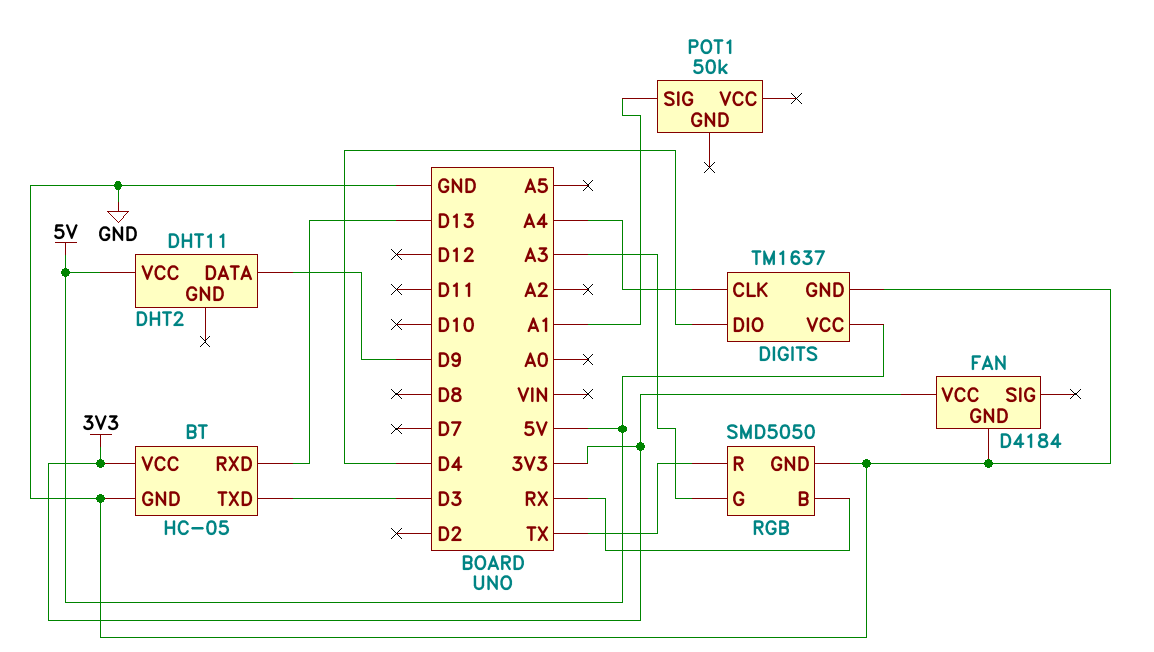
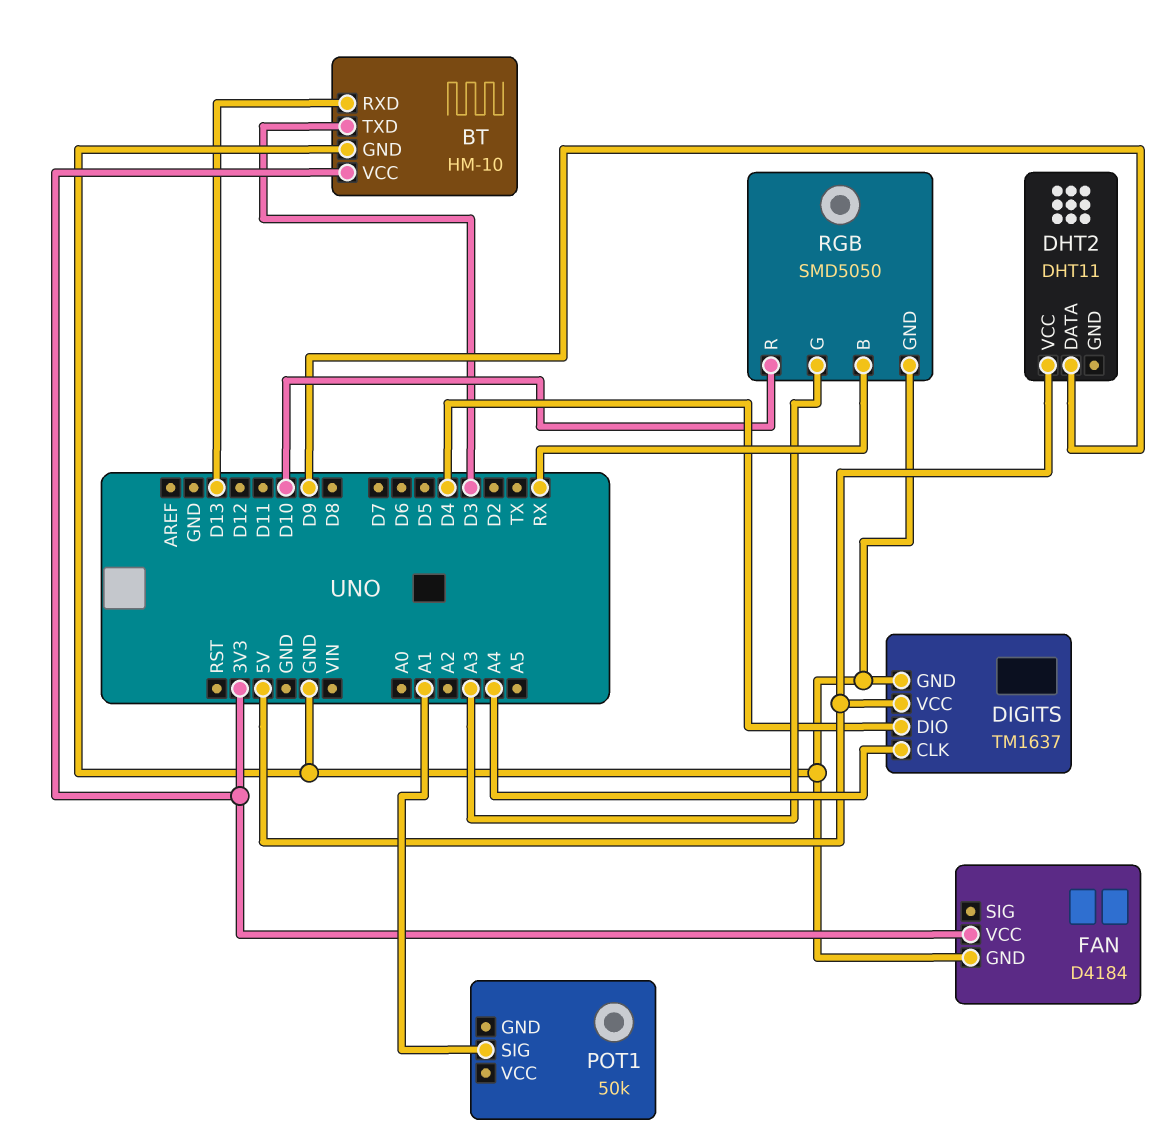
BT: HC-05 -> HM-10
RGB pin R: TX -> D10

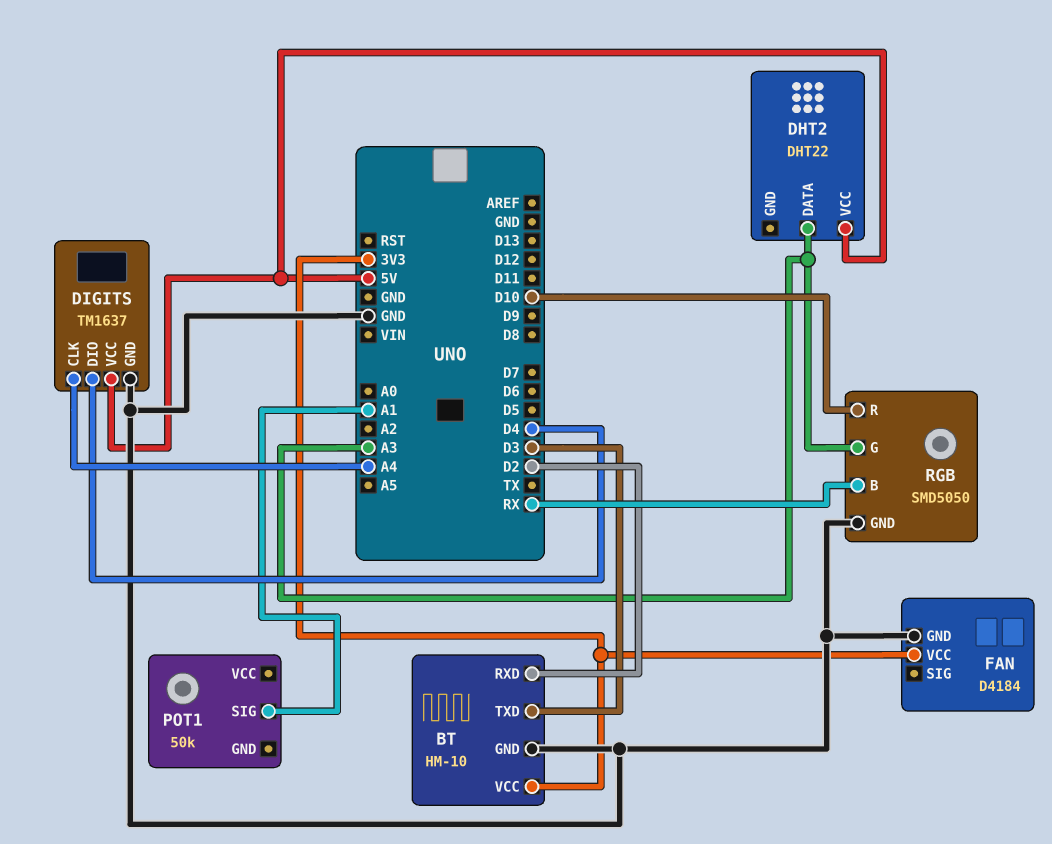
BT pin RXD: D13 -> D2
DHT2: DHT11 -> DHT22
DHT2 pin DATA: D9 -> A3

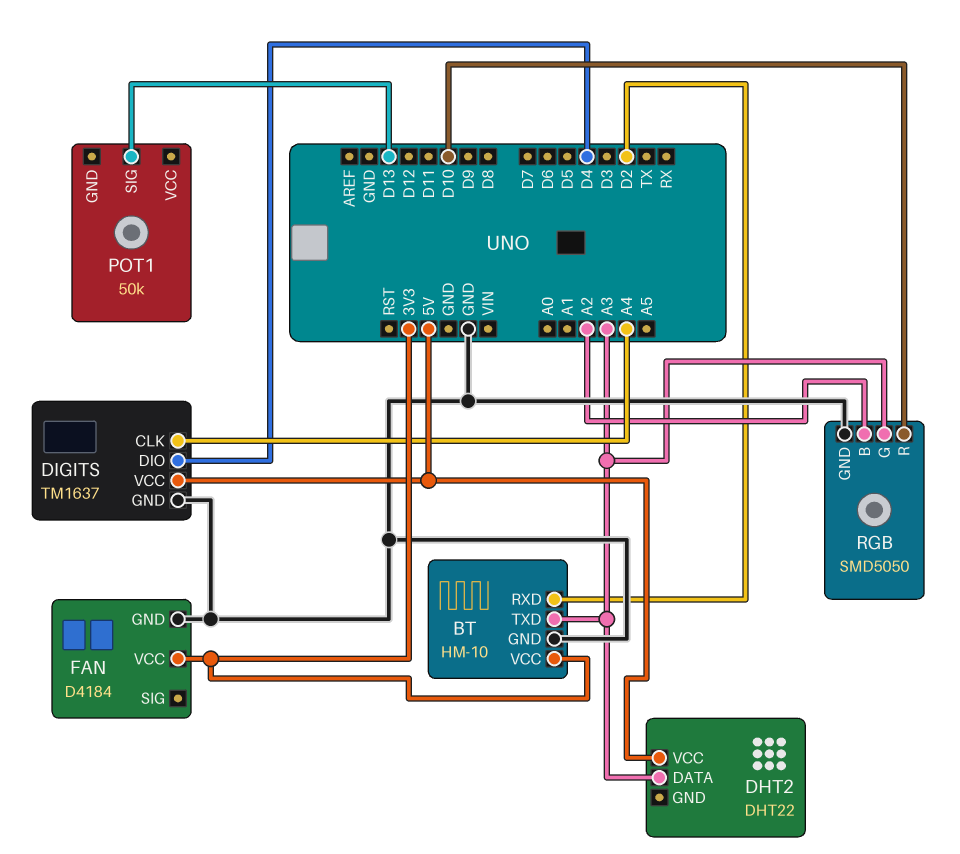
BT pin TXD: D3 -> A3
POT1 pin SIG: A1 -> D13
RGB pin B: RX -> A2

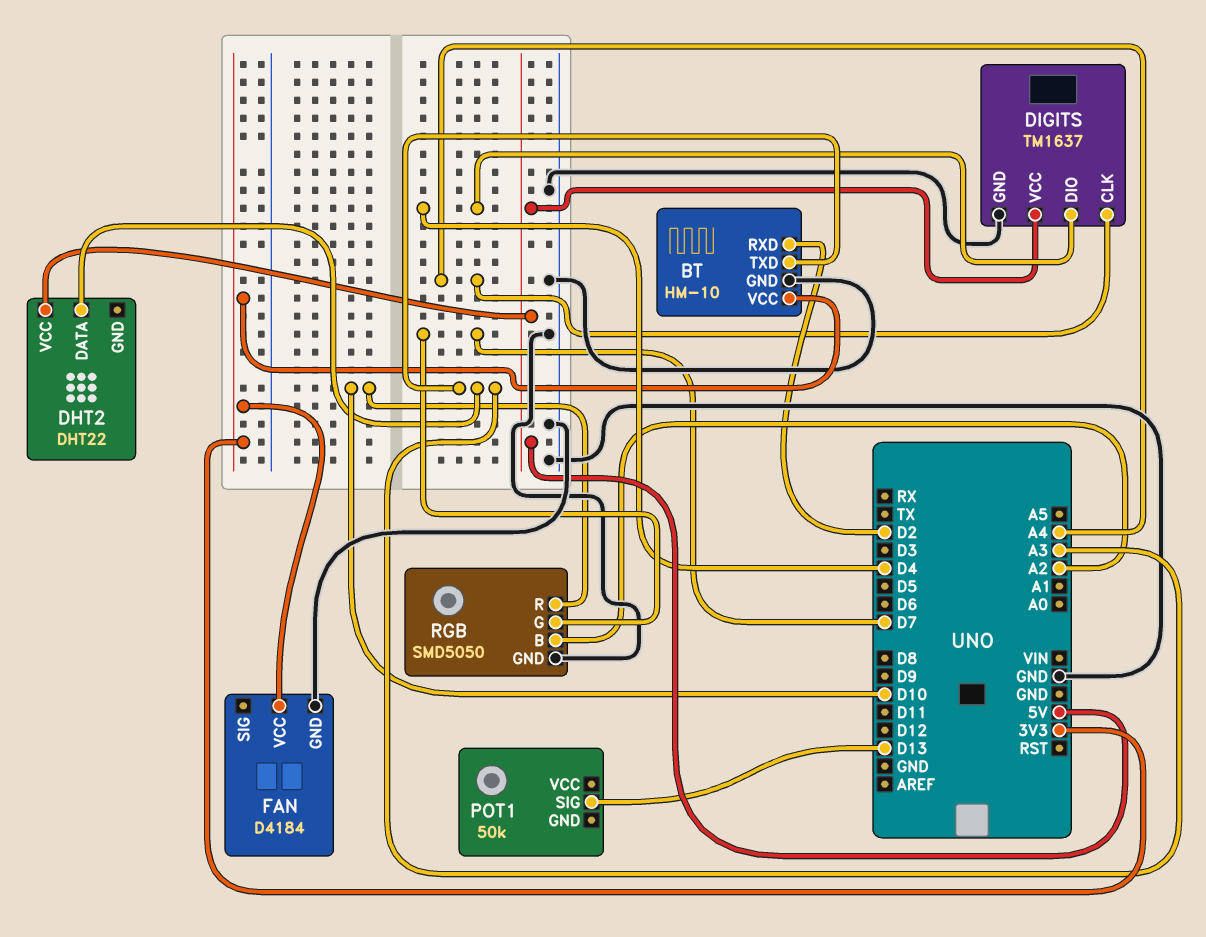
RGB pin G: A3 -> D7

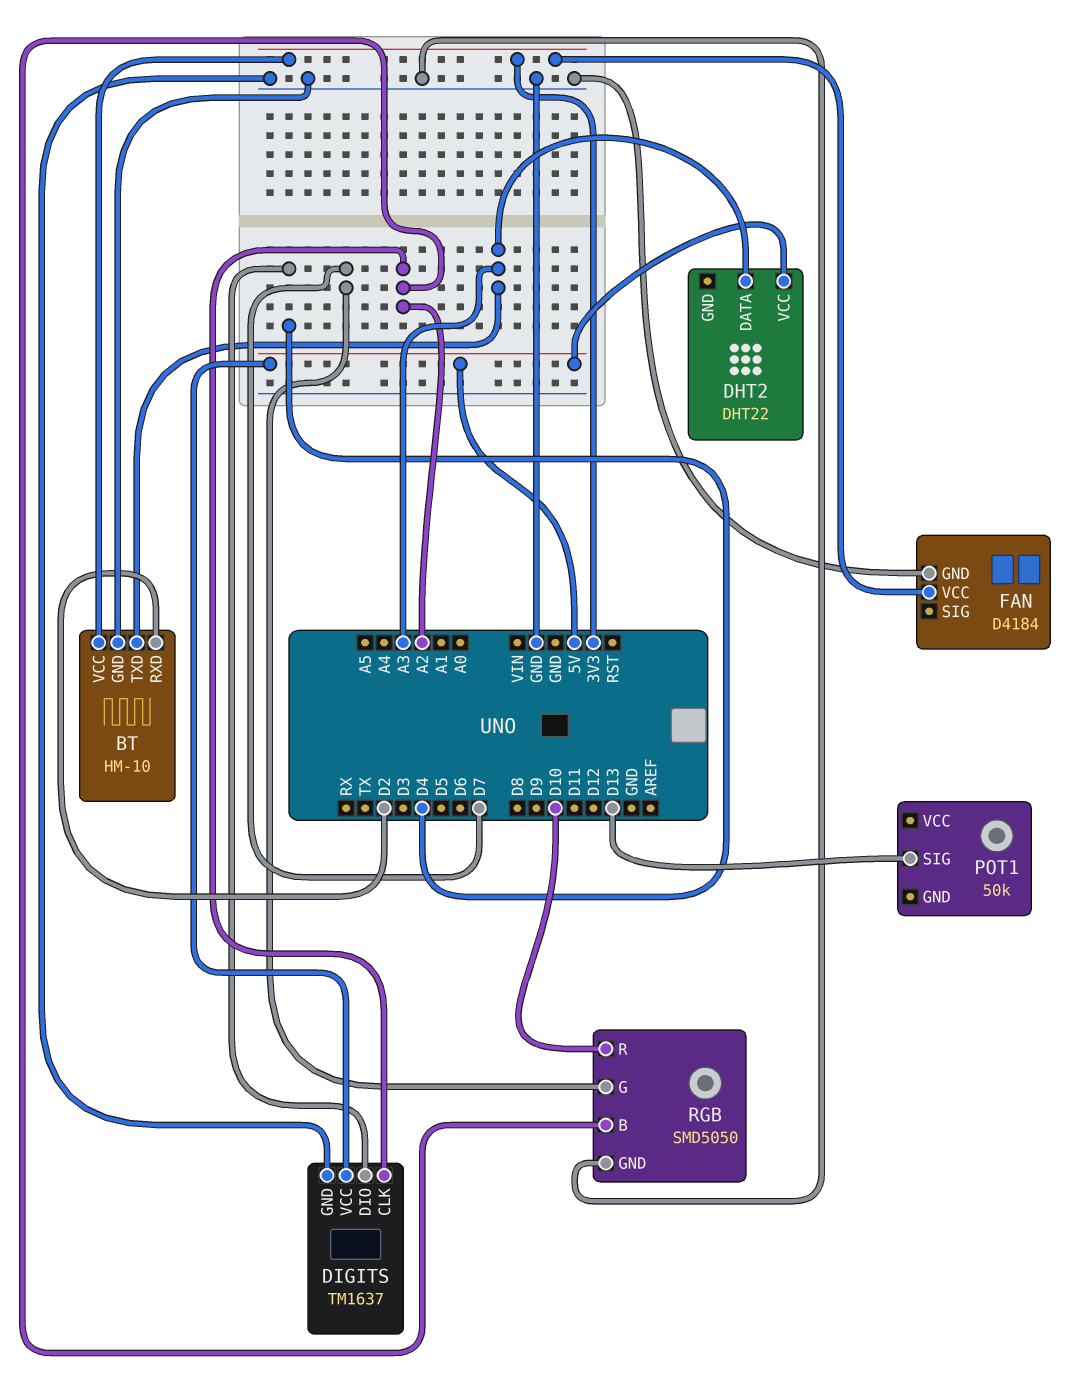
DIGITS pin CLK: A4 -> A2

